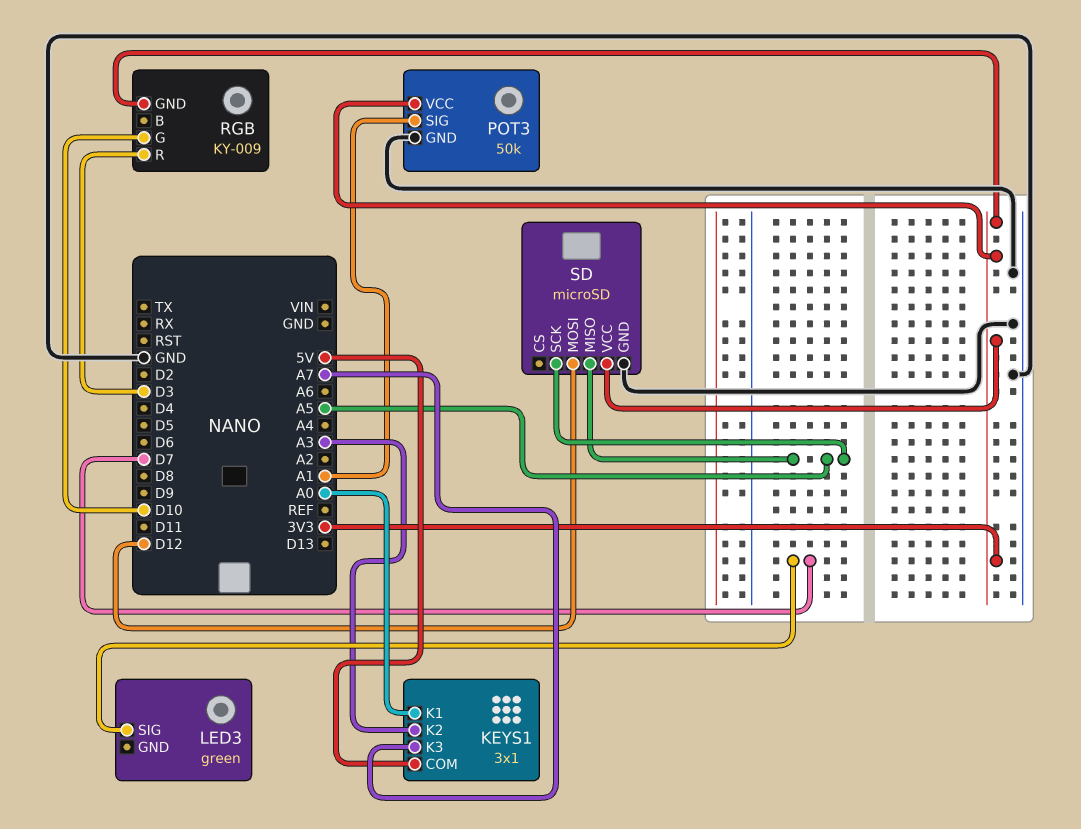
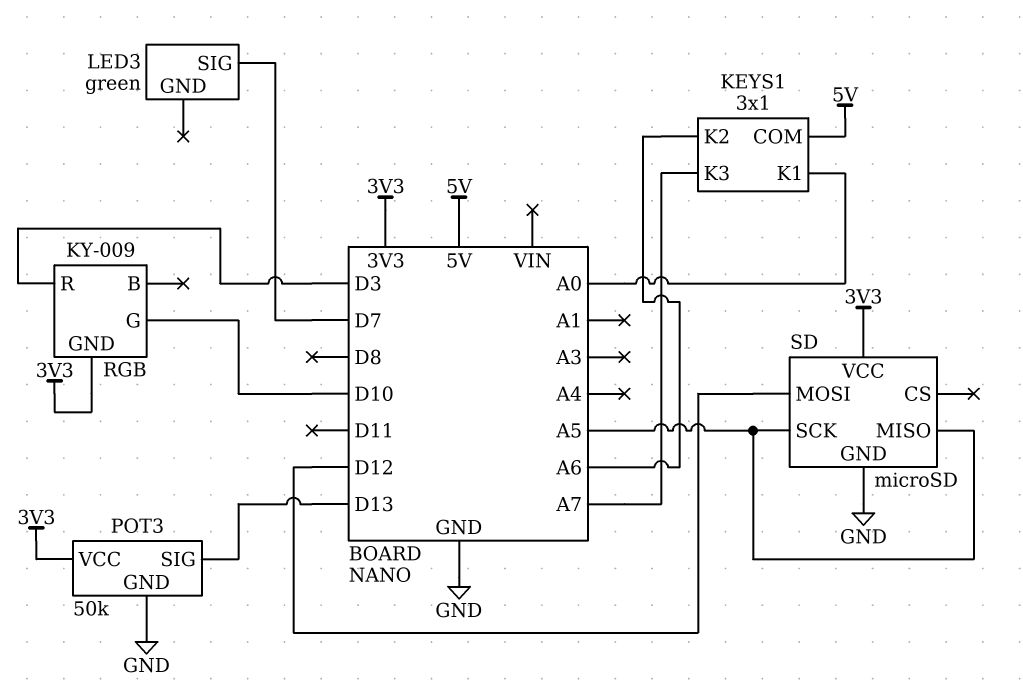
KEYS1 pin K2: A3 -> A6
POT3 pin SIG: A1 -> D13

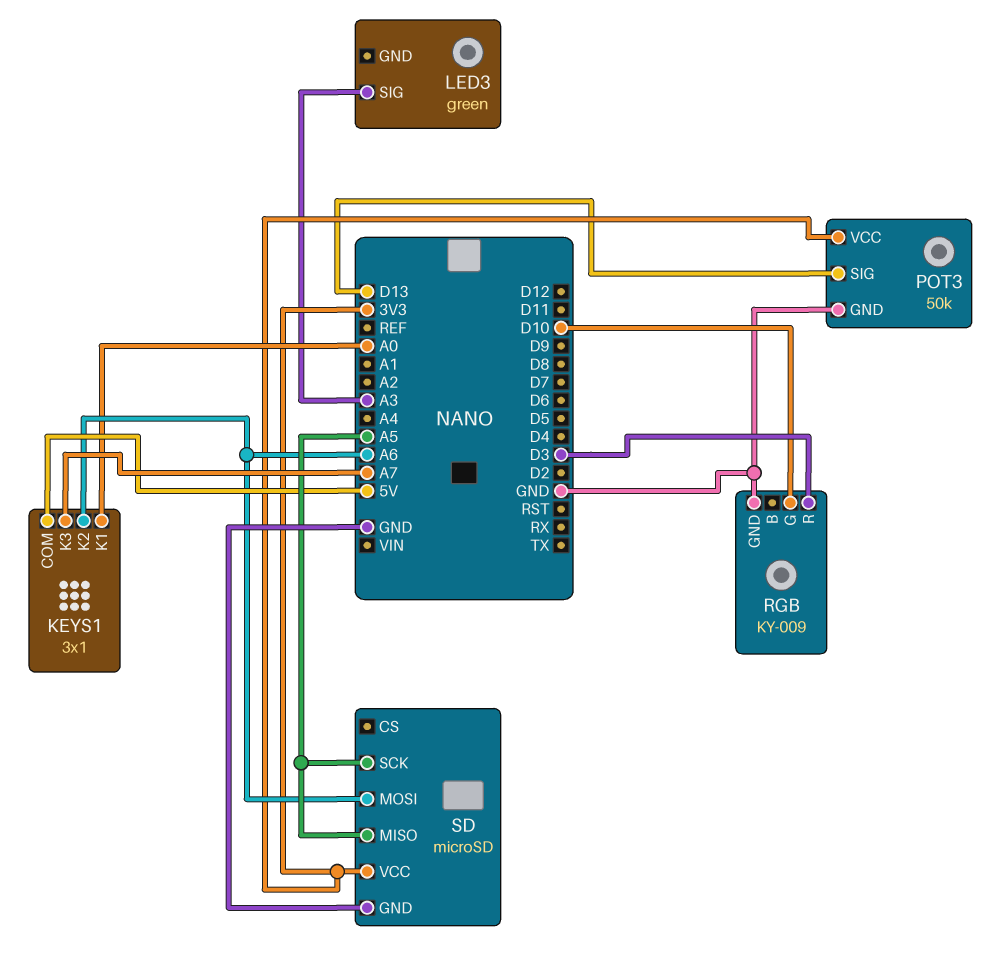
LED3 pin SIG: D7 -> A3
RGB pin GND: 3V3 -> GND
SD pin MOSI: D12 -> A6

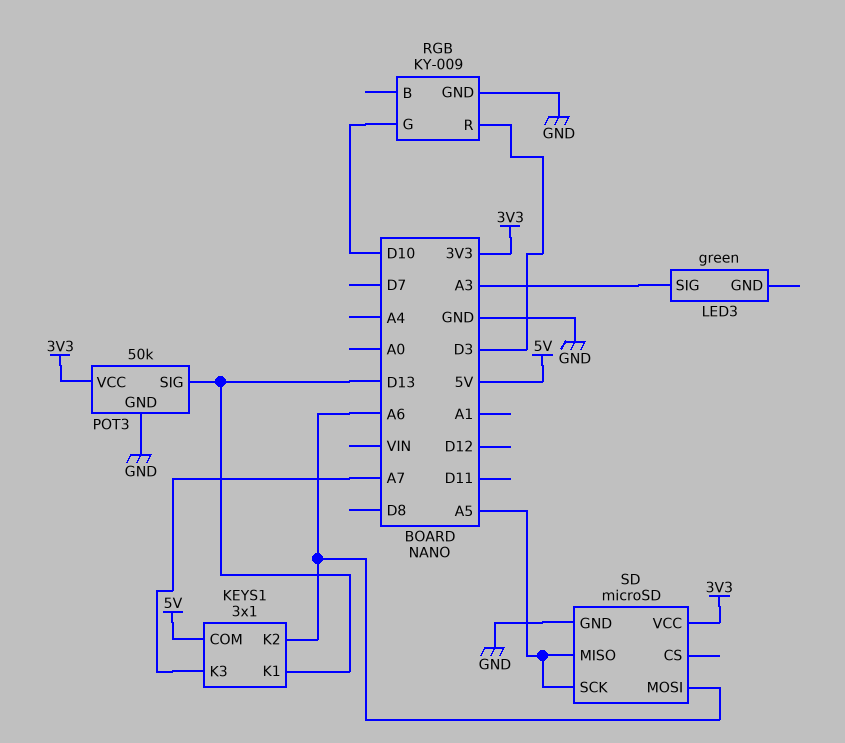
KEYS1 pin K1: A0 -> D13

